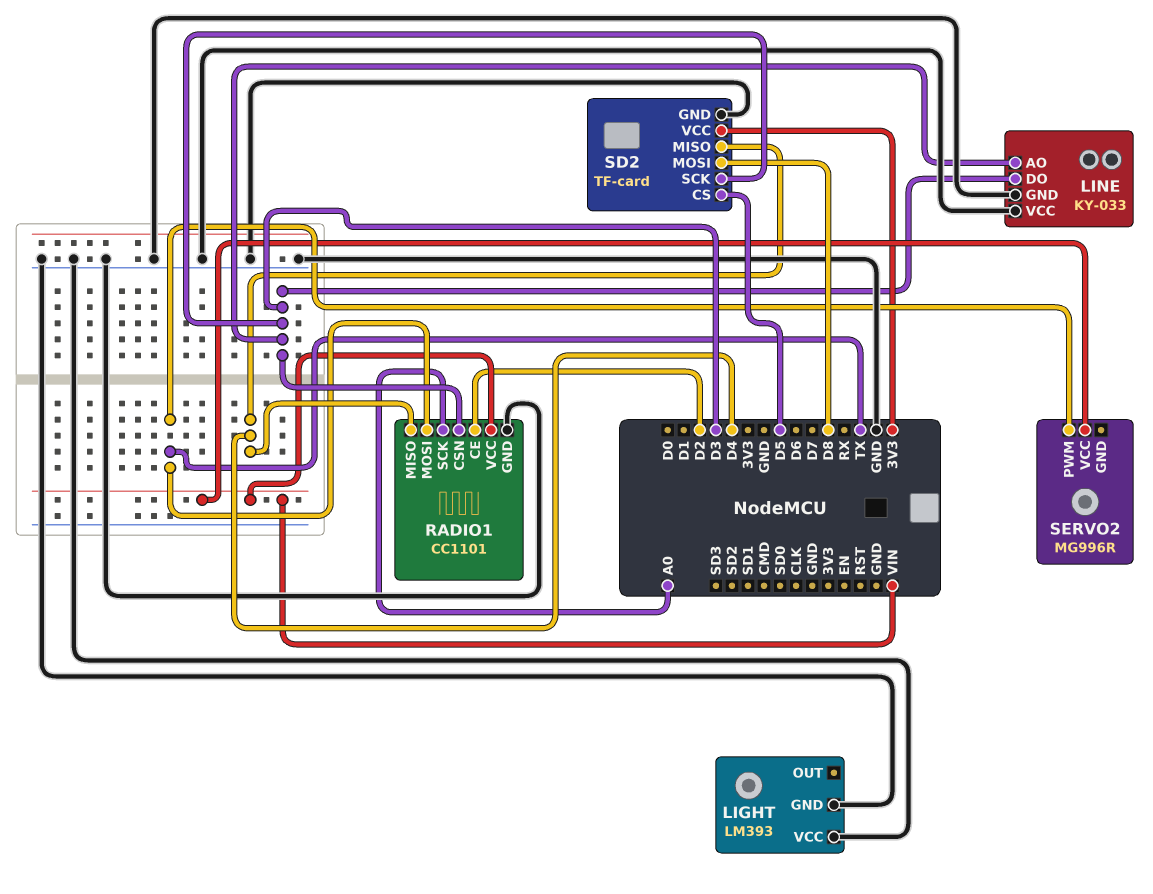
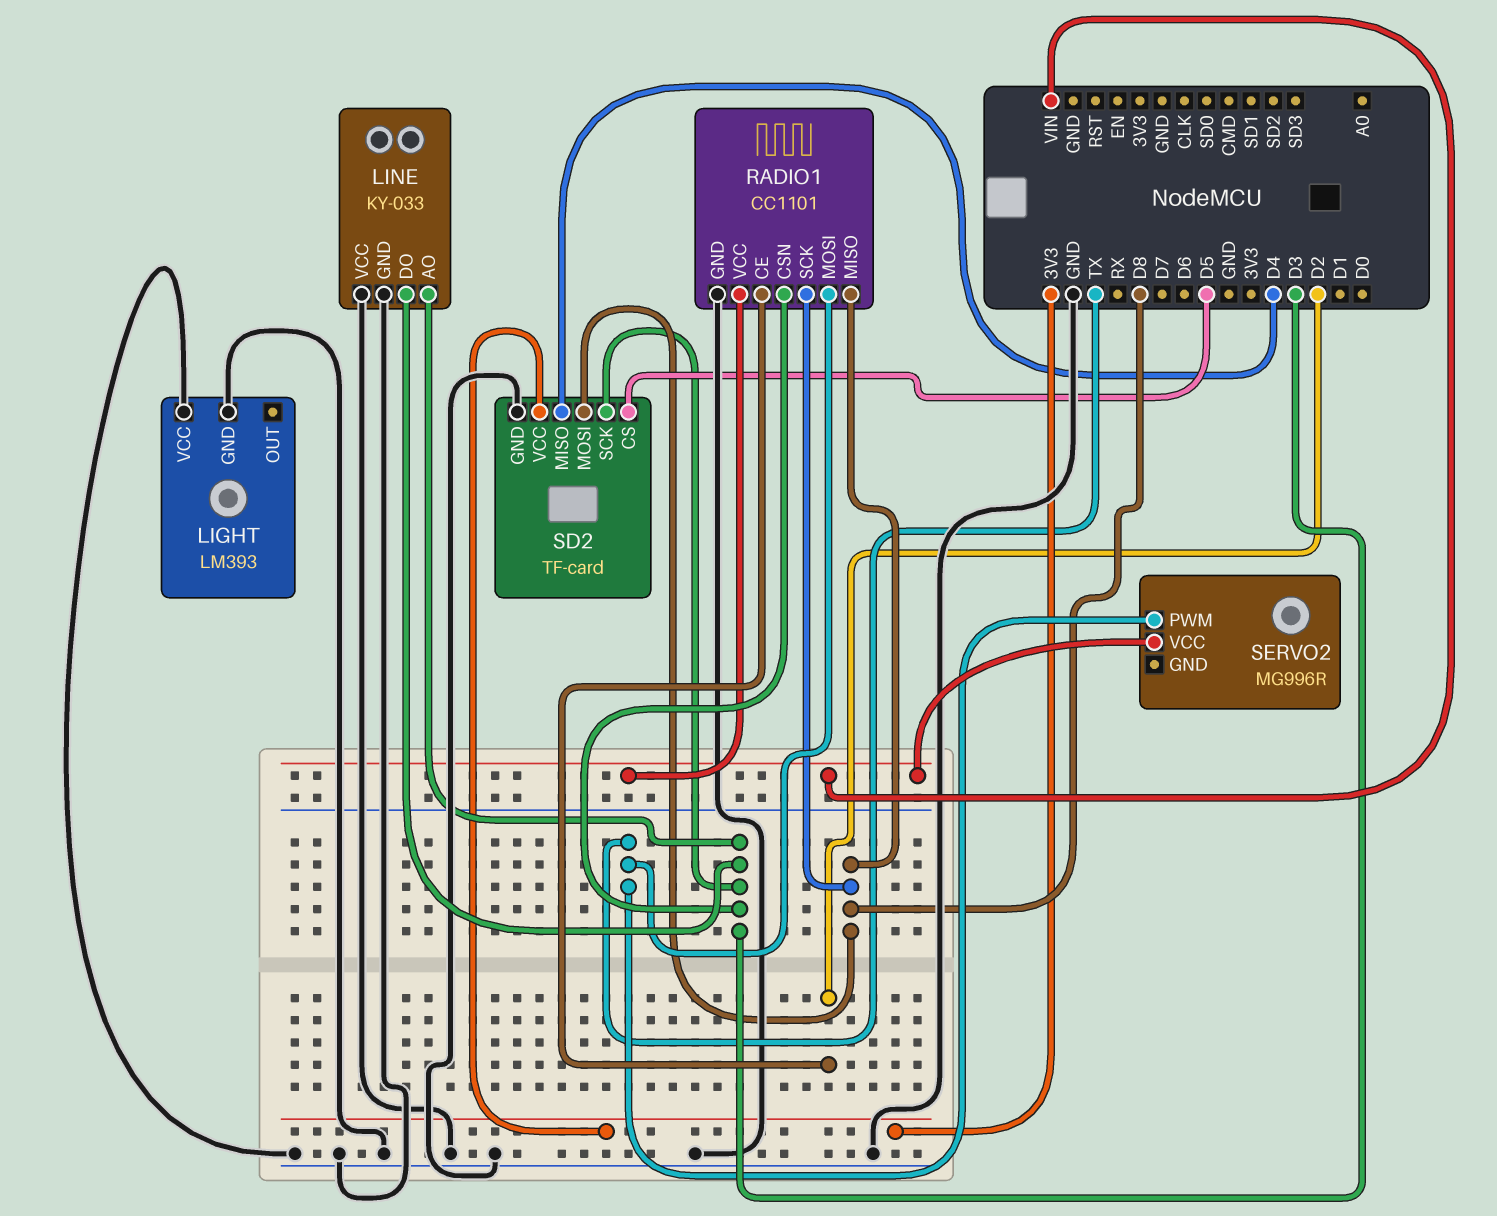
RADIO1 pin MISO: D4 -> D8
RADIO1 pin SCK: A0 -> D8

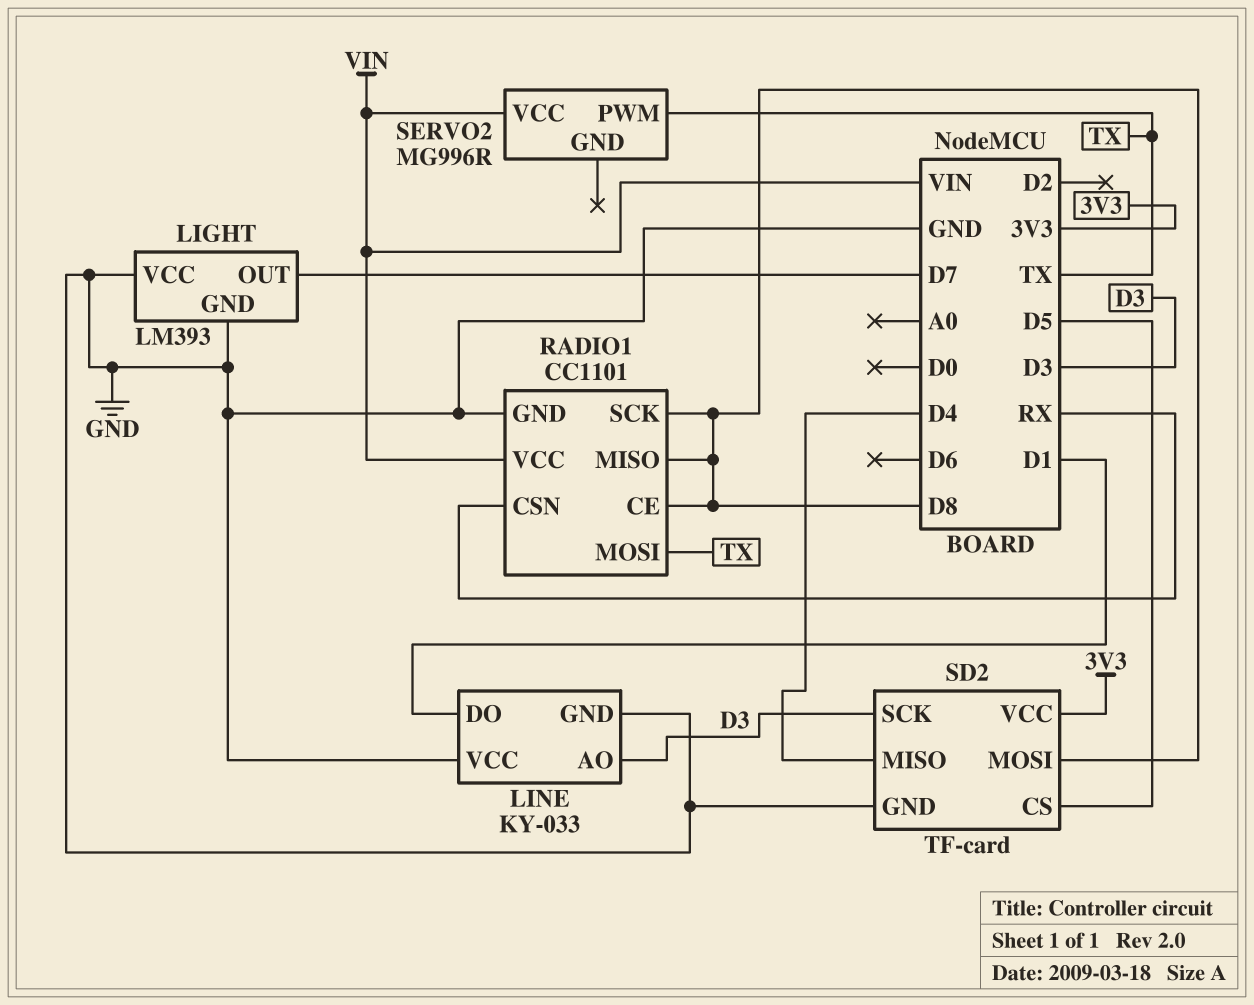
LIGHT pin OUT: none -> D7
LINE pin DO: D3 -> D1
RADIO1 pin CE: D2 -> D8
RADIO1 pin CSN: D3 -> RX

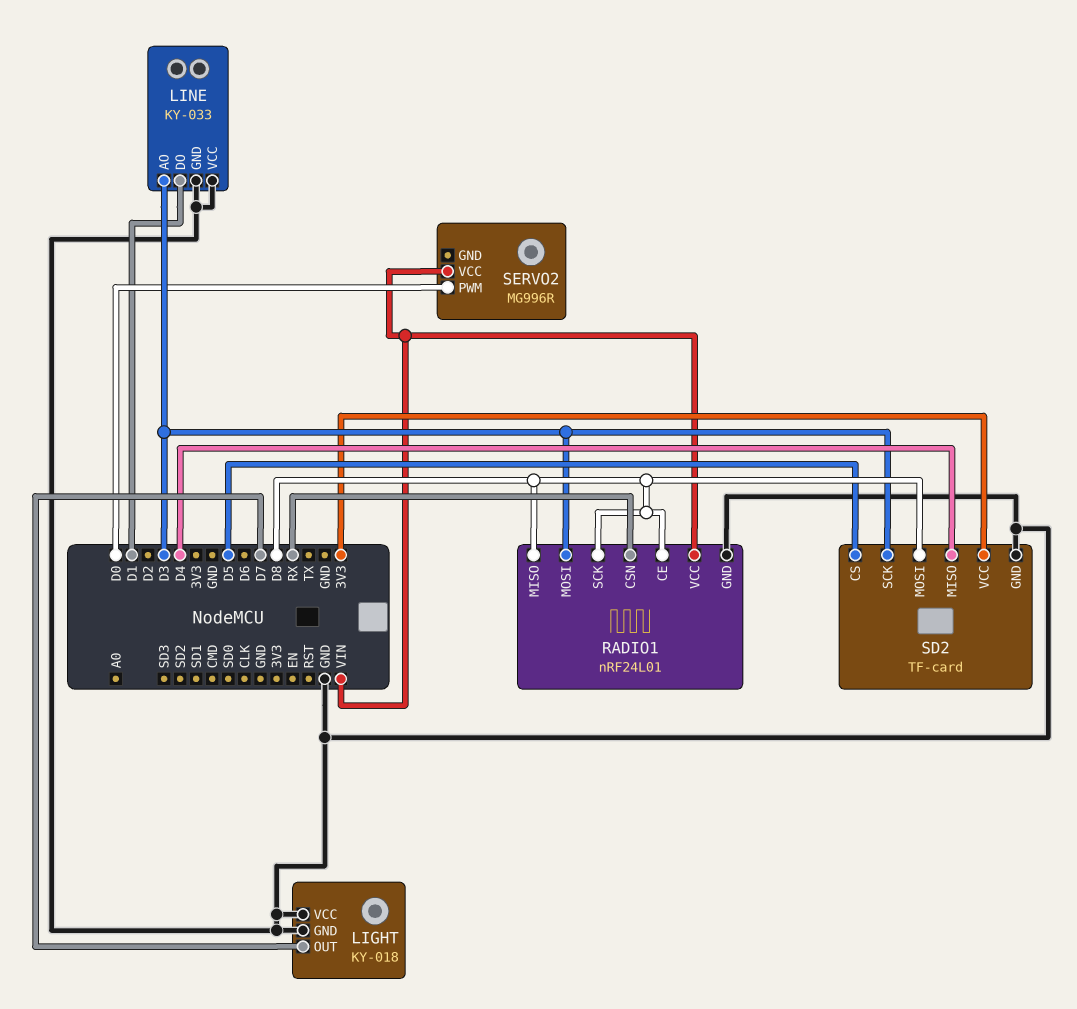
LIGHT: LM393 -> KY-018
RADIO1: CC1101 -> nRF24L01
RADIO1 pin MOSI: TX -> D3
SERVO2 pin PWM: TX -> D0

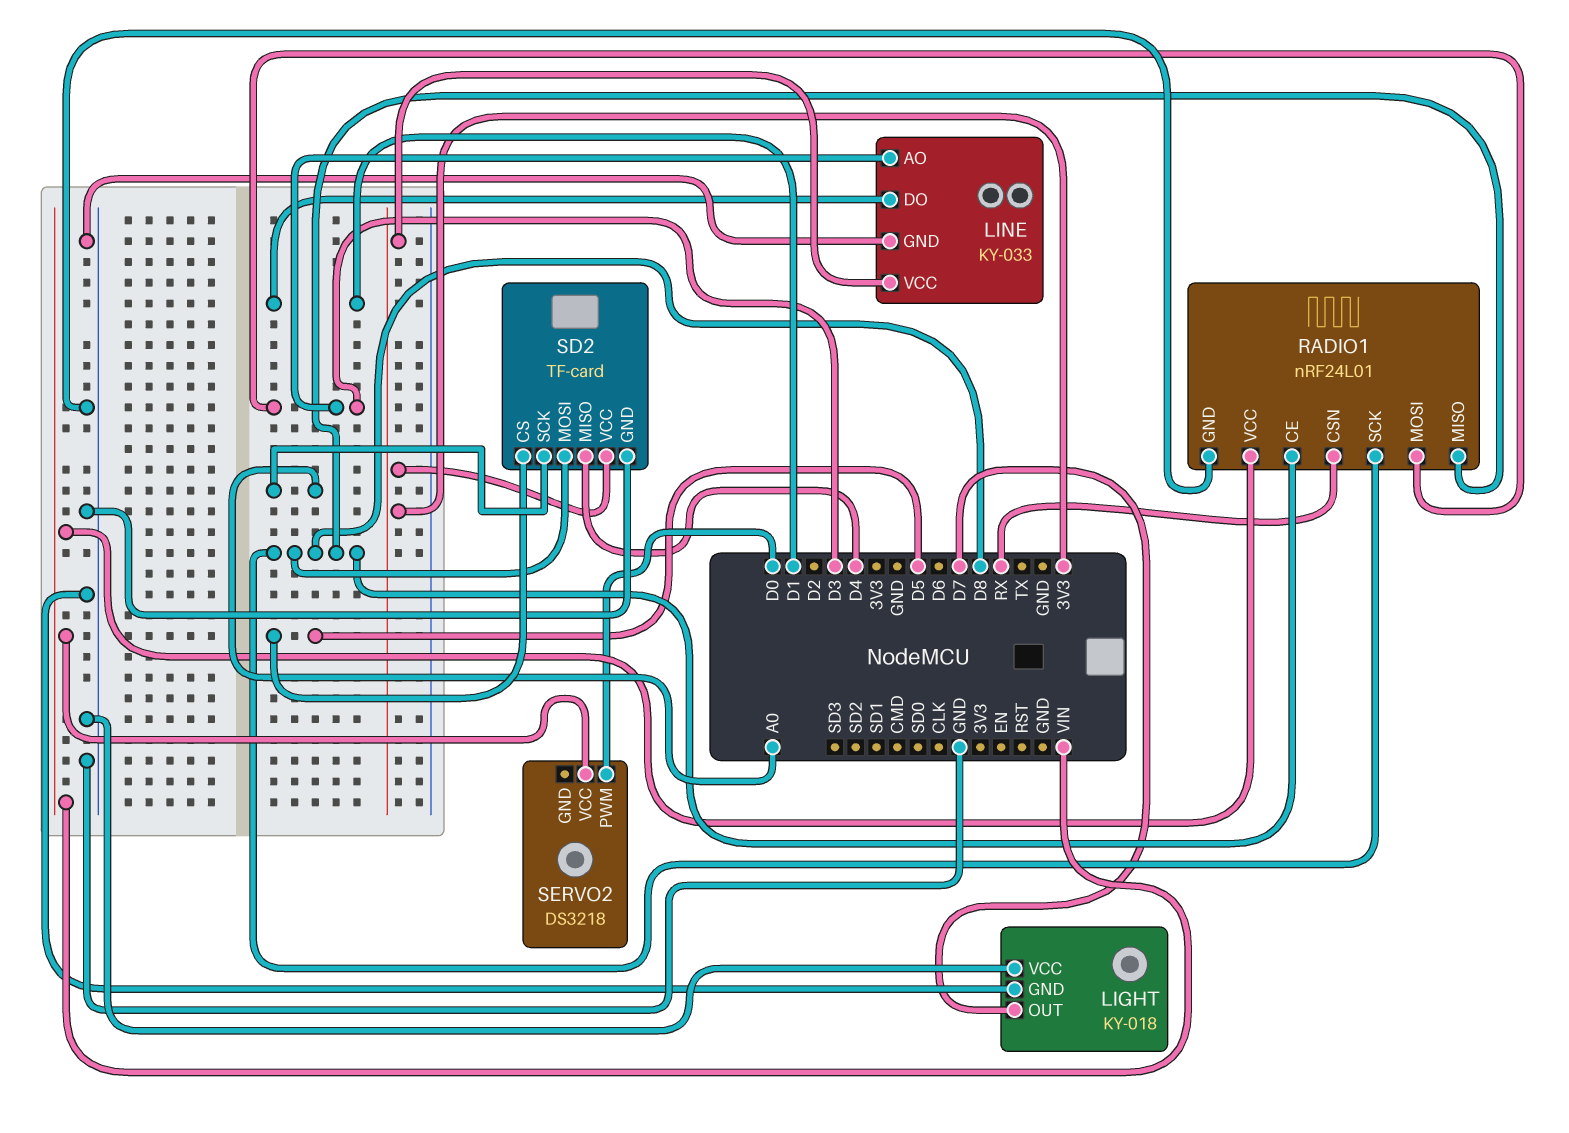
LINE pin VCC: GND -> 3V3
SD2 pin SCK: D3 -> A0
SERVO2: MG996R -> DS3218

